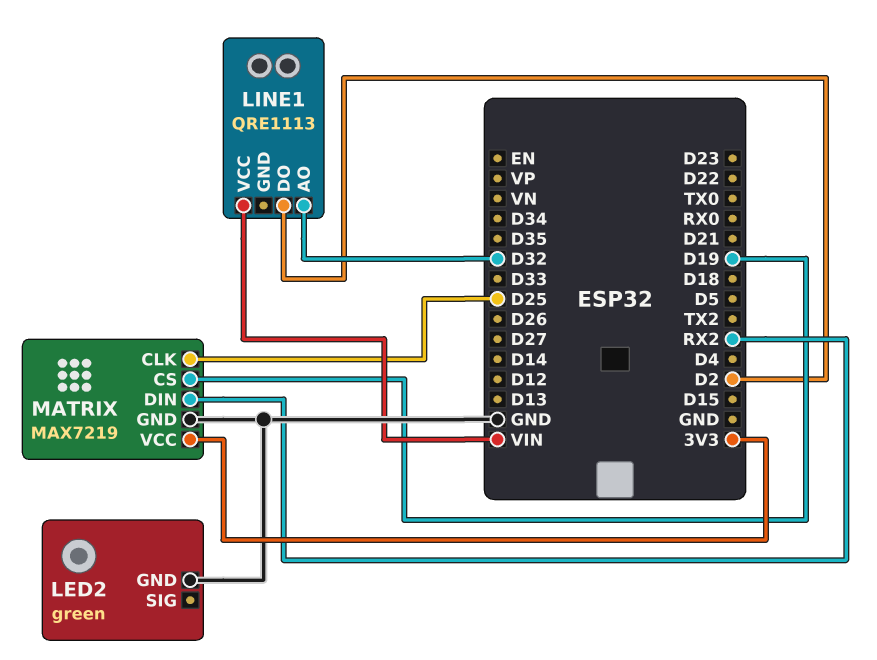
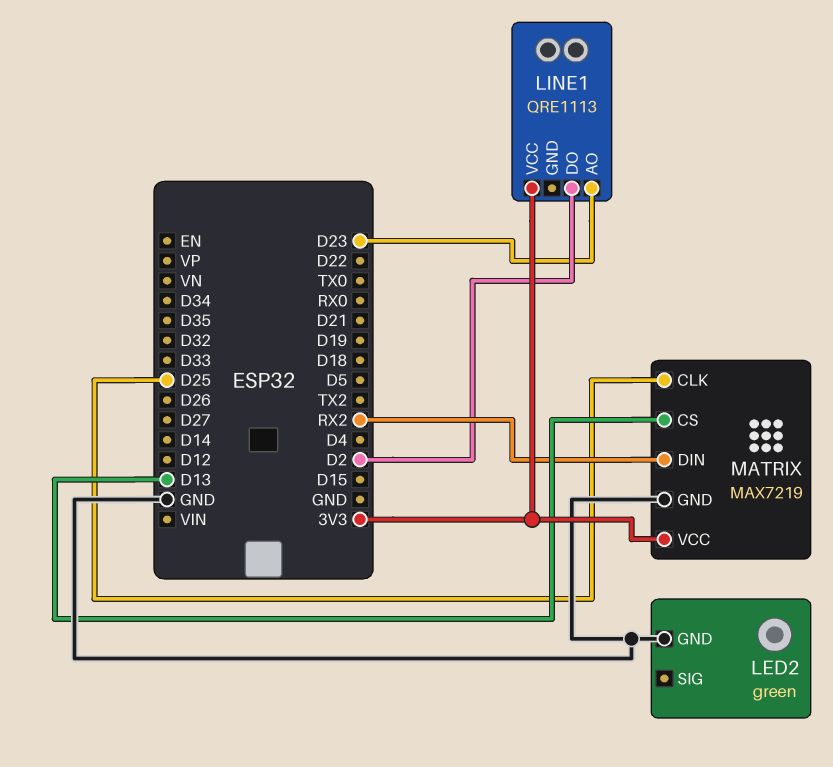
LINE1 pin AO: D32 -> D23
LINE1 pin VCC: VIN -> 3V3
MATRIX pin CS: D19 -> D13

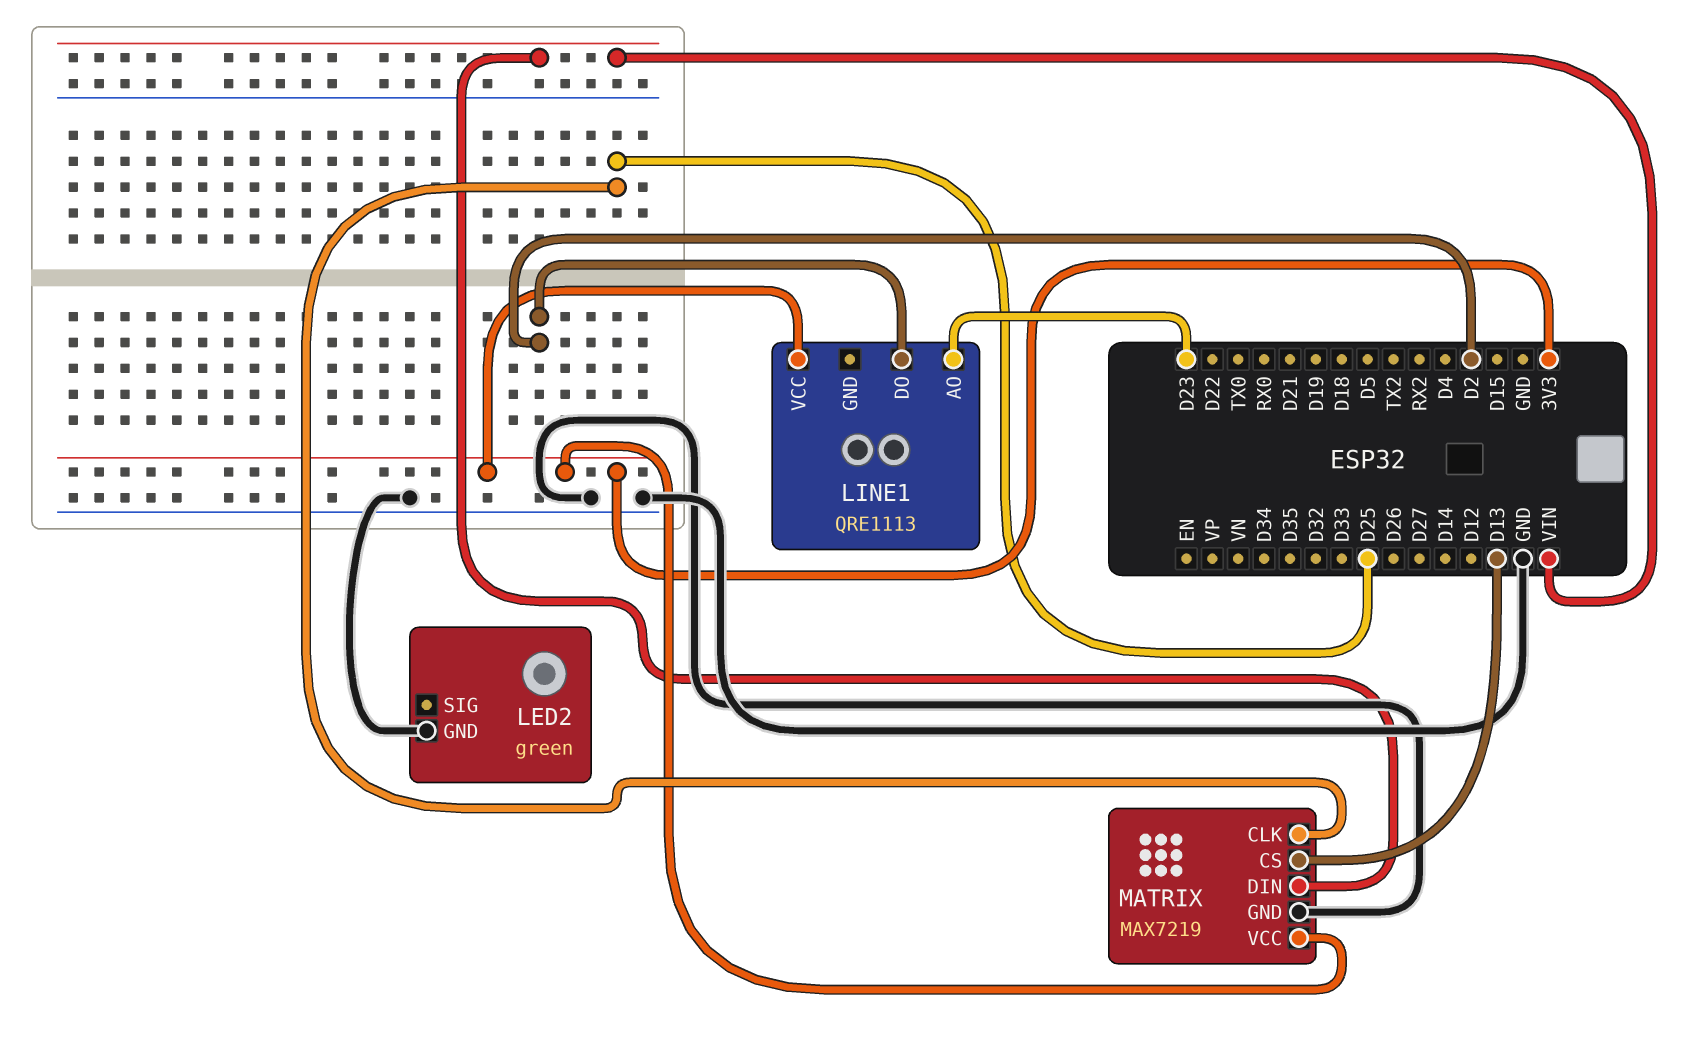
MATRIX pin DIN: RX2 -> VIN

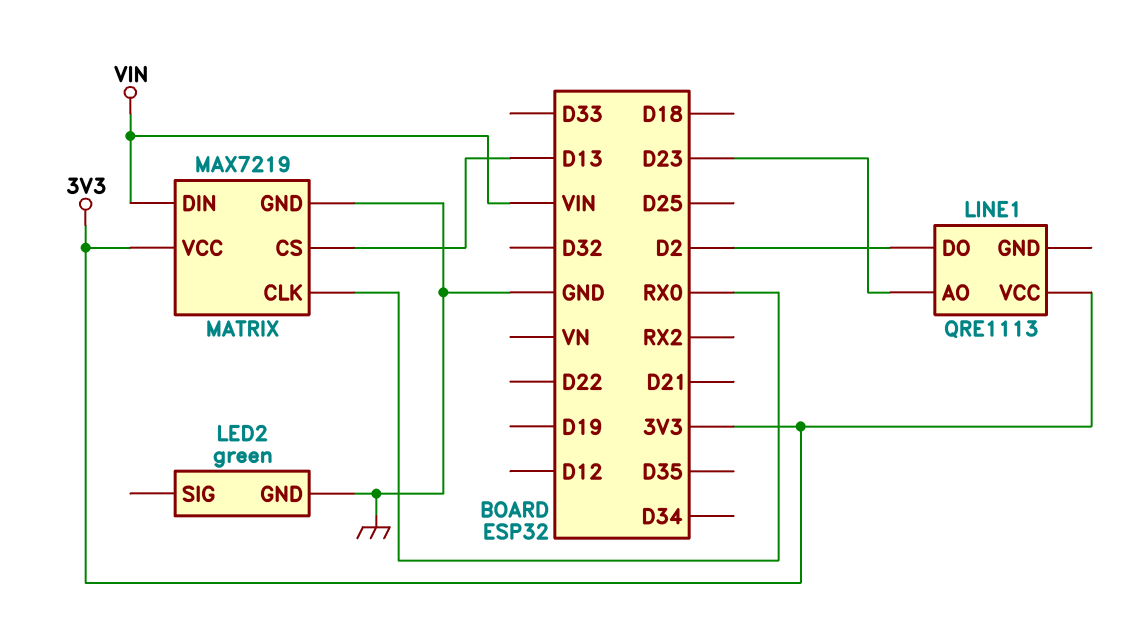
MATRIX pin CLK: D25 -> RX0

